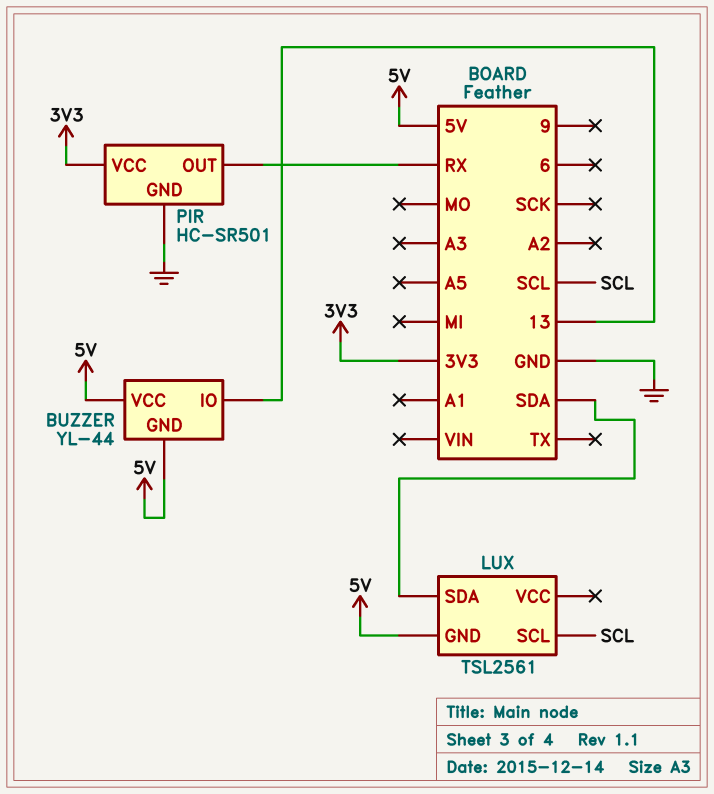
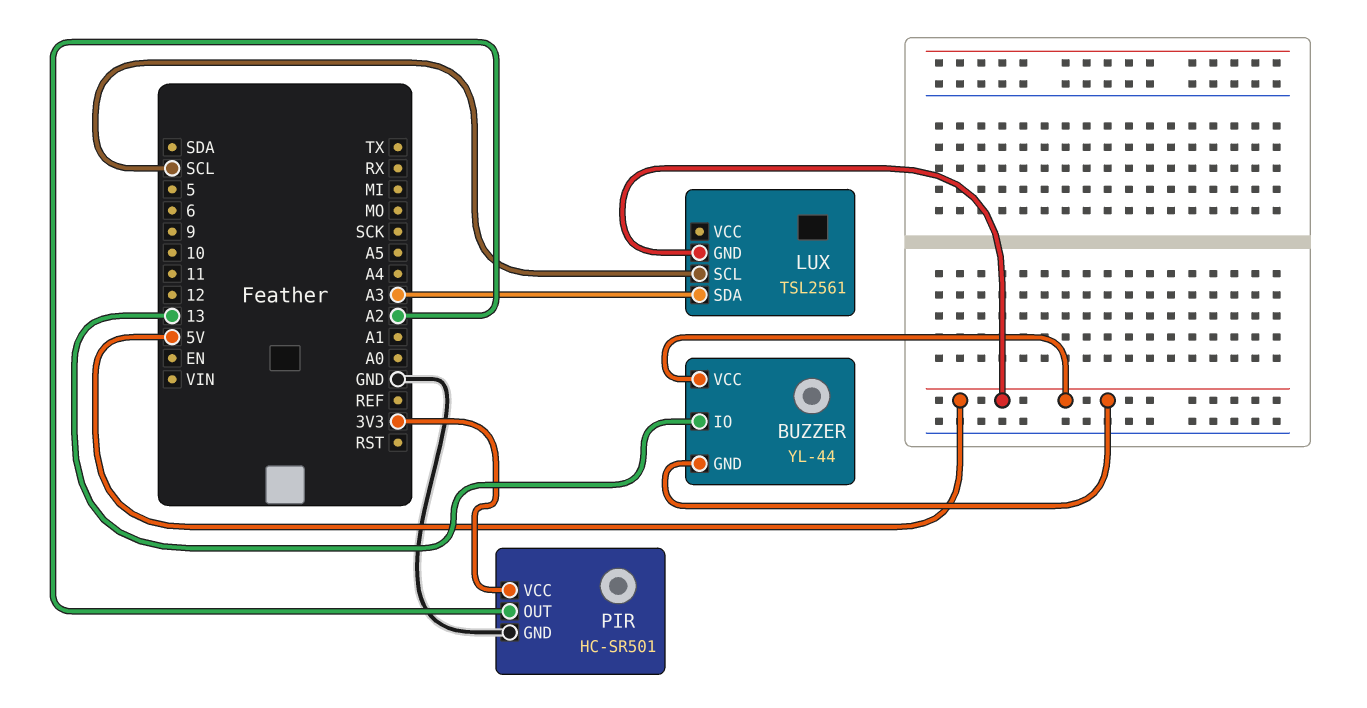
LUX pin SDA: SDA -> A3
PIR pin OUT: RX -> A2

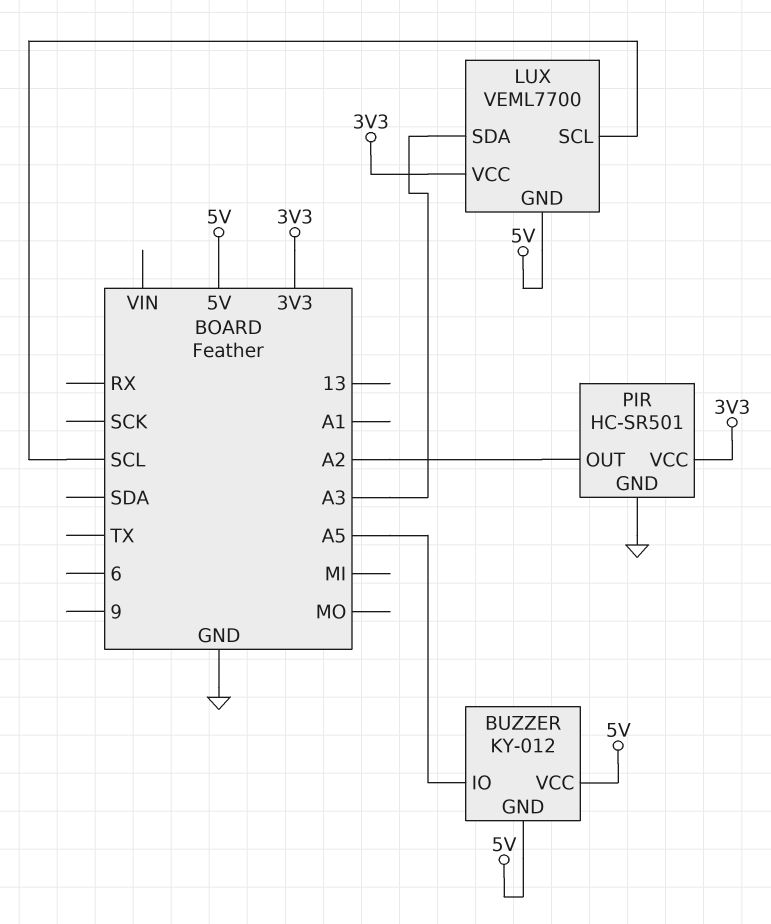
BUZZER: YL-44 -> KY-012
BUZZER pin IO: 13 -> A5
LUX: TSL2561 -> VEML7700
LUX pin VCC: none -> 3V3

